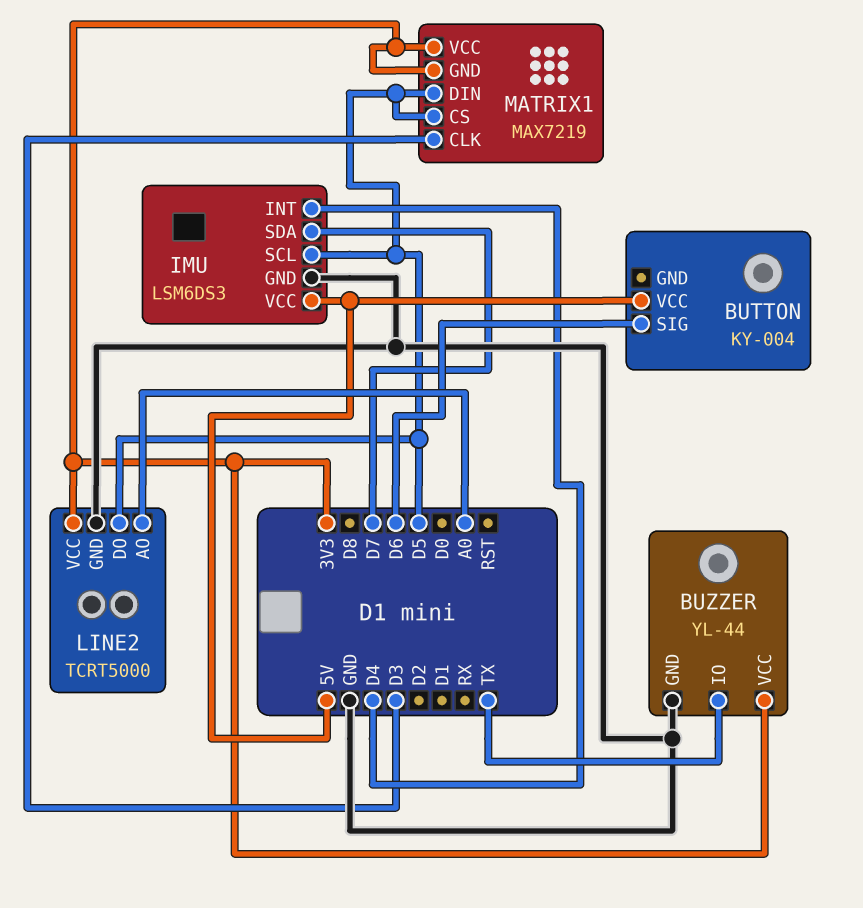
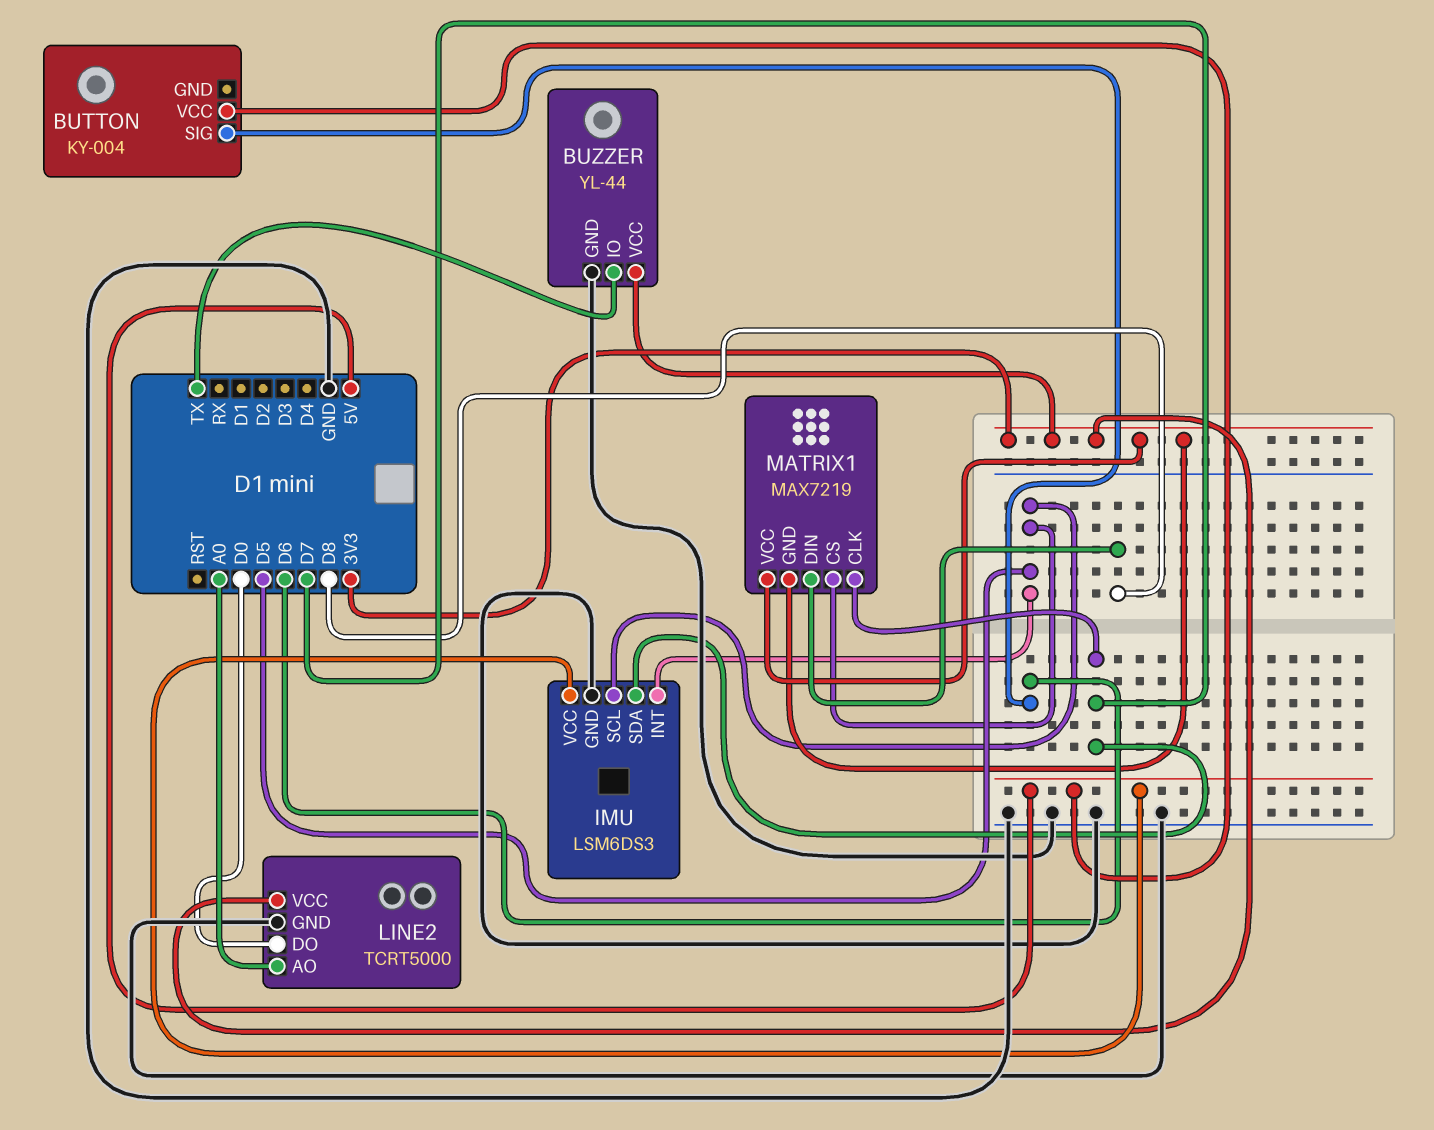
IMU pin INT: D4 -> D5
LINE2 pin DO: D5 -> D0
MATRIX1 pin CLK: D3 -> D7
MATRIX1 pin DIN: D5 -> D8

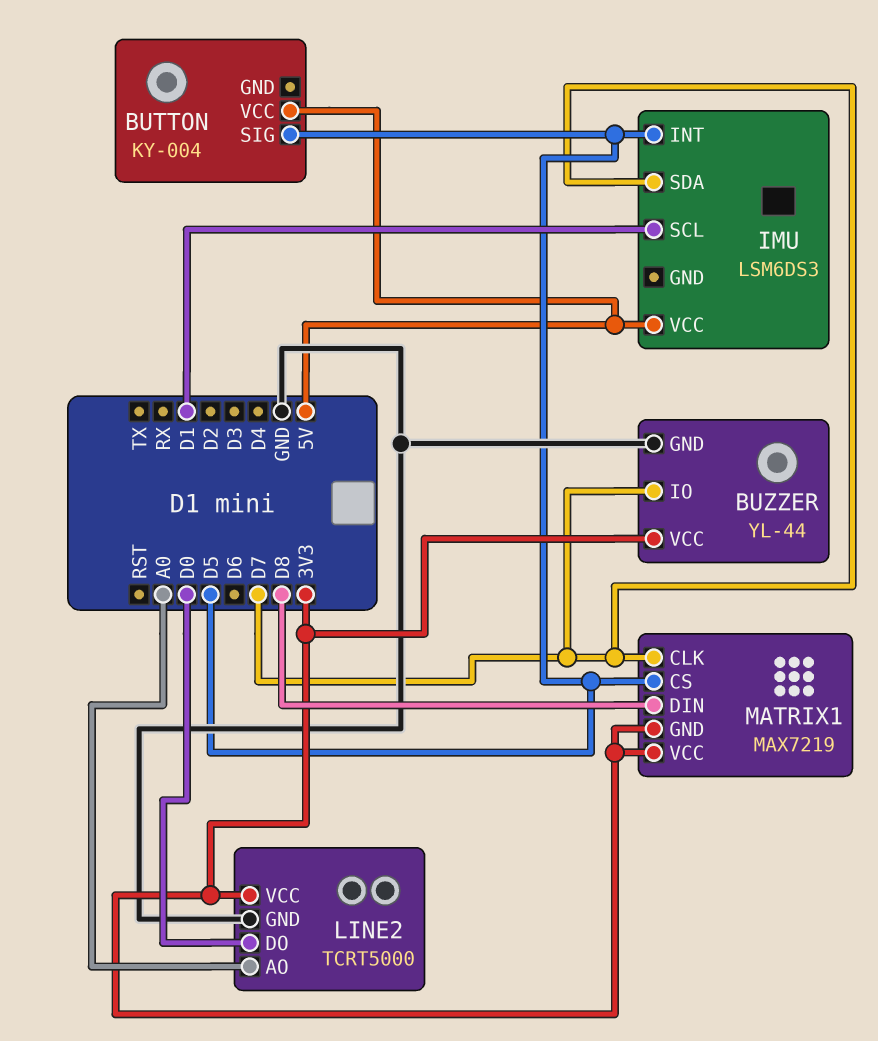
BUTTON pin SIG: D6 -> D5
BUZZER pin IO: TX -> D7
IMU pin GND: GND -> none
IMU pin SCL: D5 -> D1

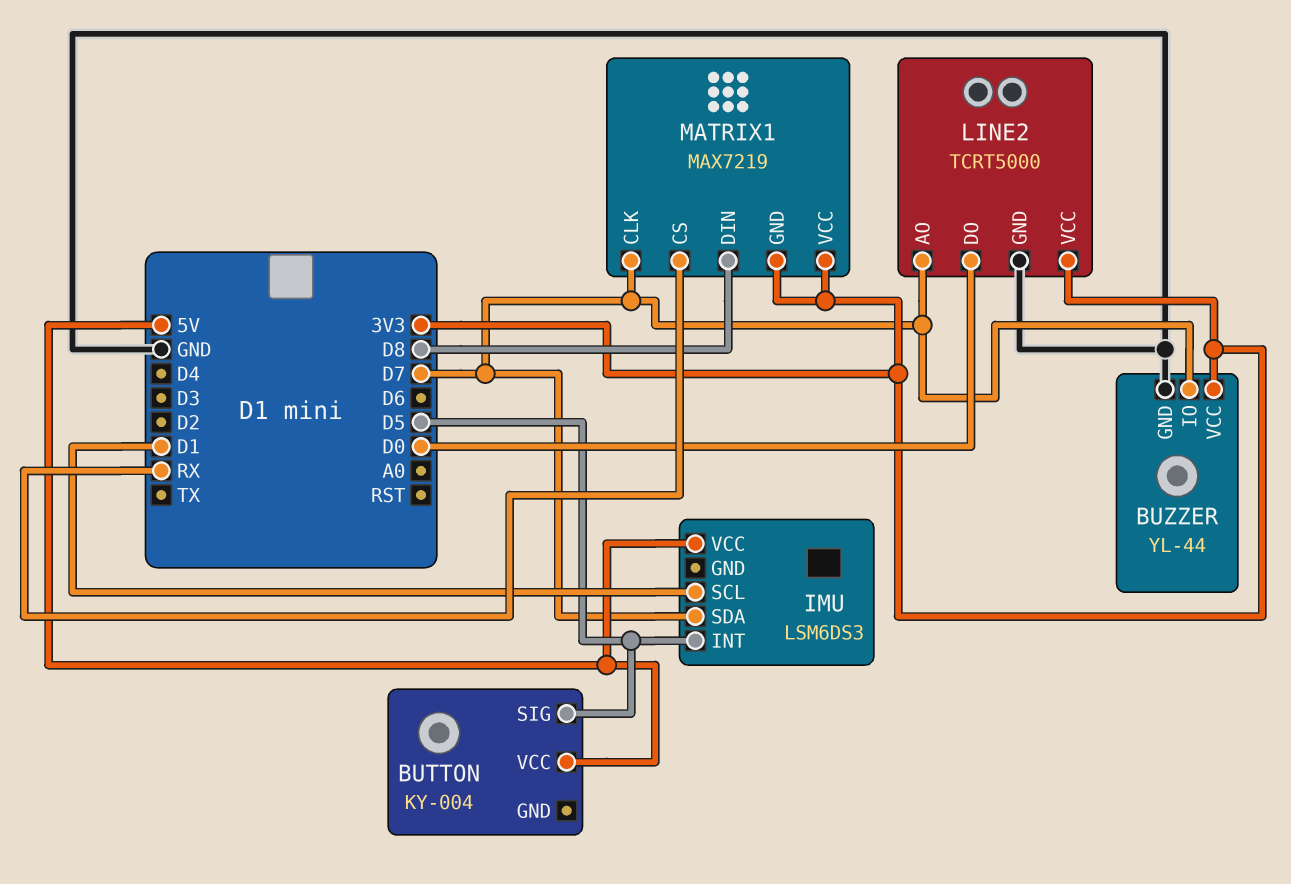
LINE2 pin AO: A0 -> D7
MATRIX1 pin CS: D5 -> RX

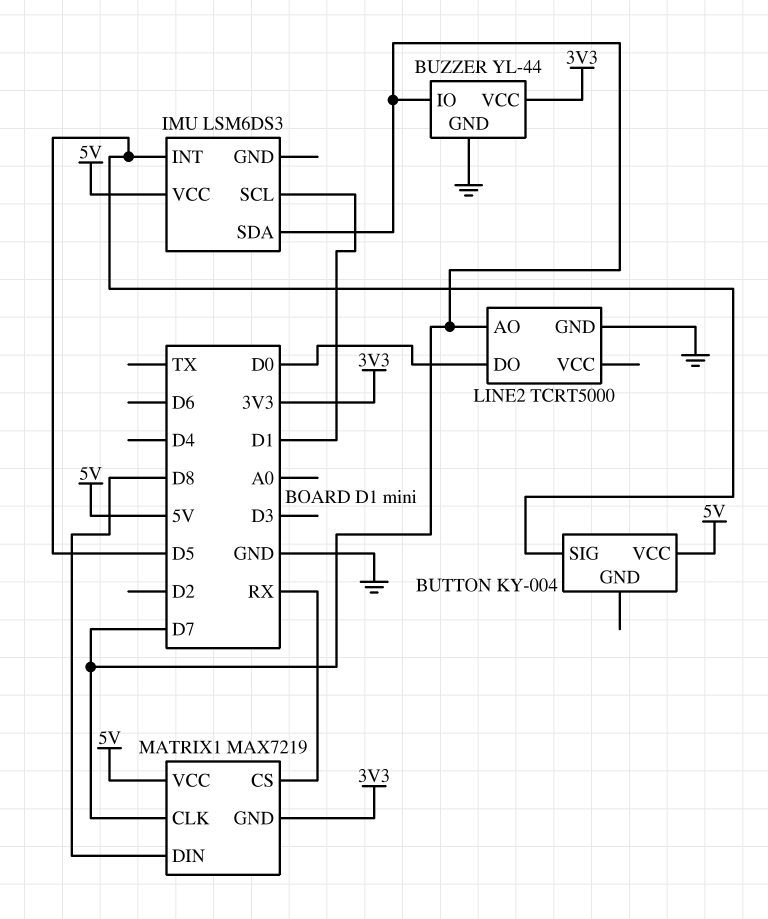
LINE2 pin VCC: 3V3 -> none
MATRIX1 pin VCC: 3V3 -> 5V

